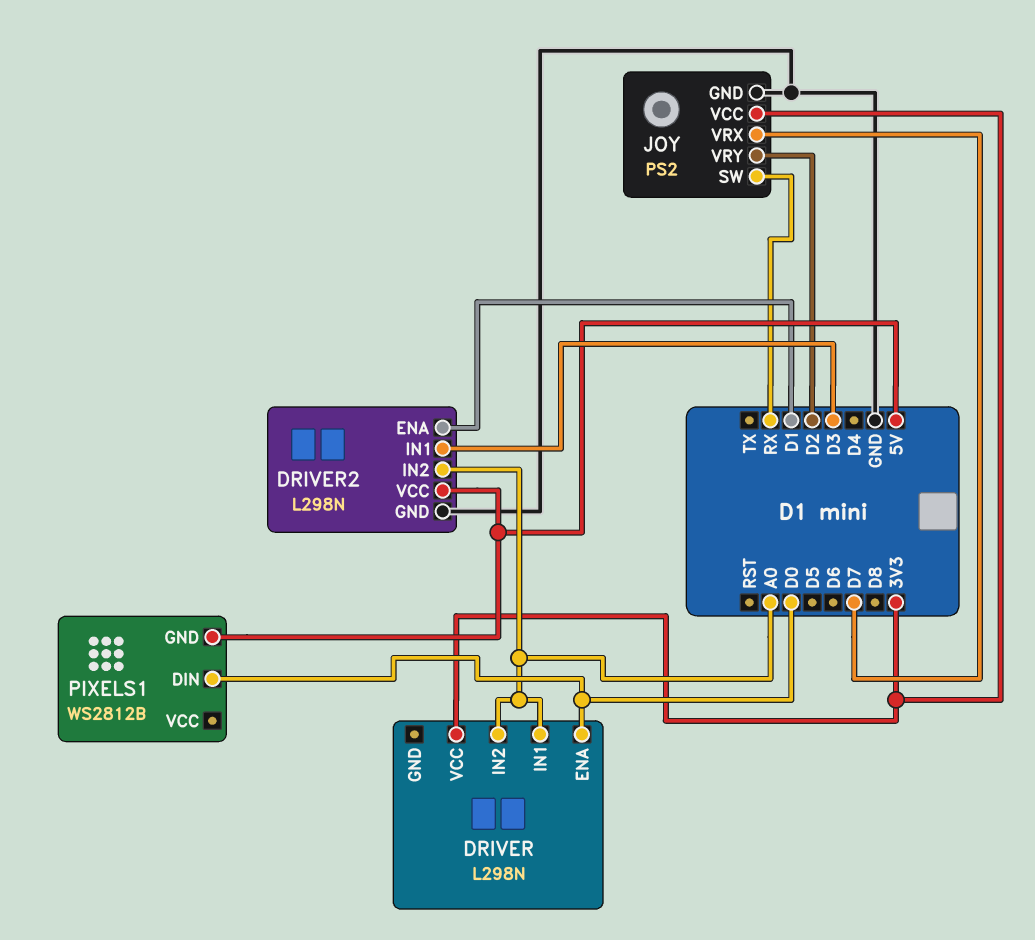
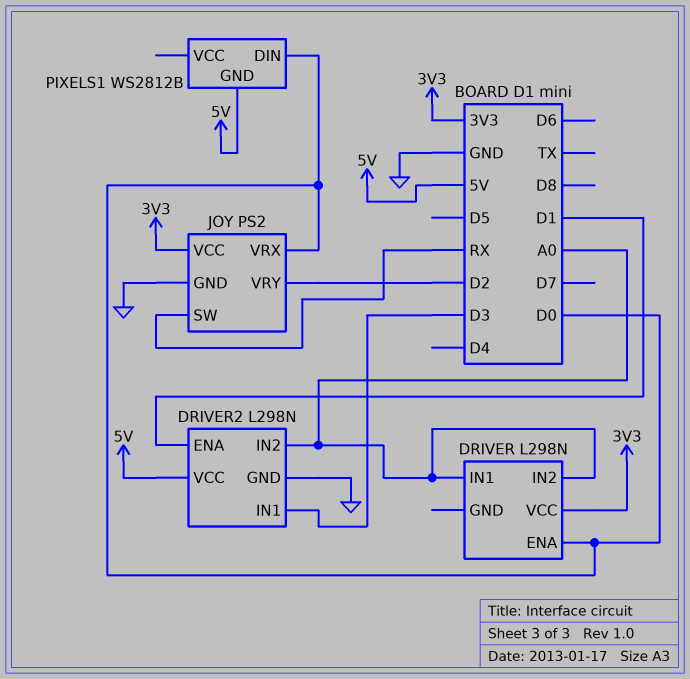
JOY pin VRX: D7 -> D0

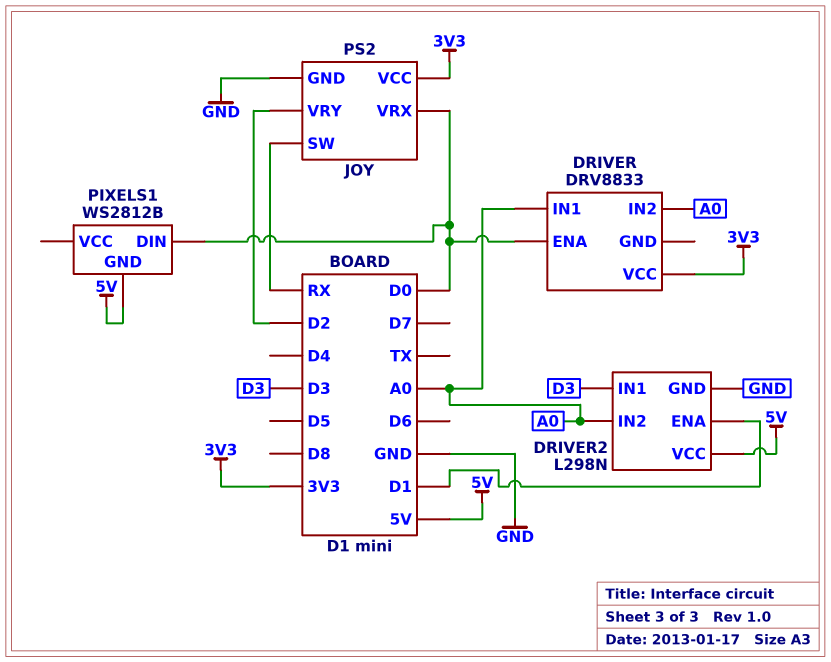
DRIVER: L298N -> DRV8833

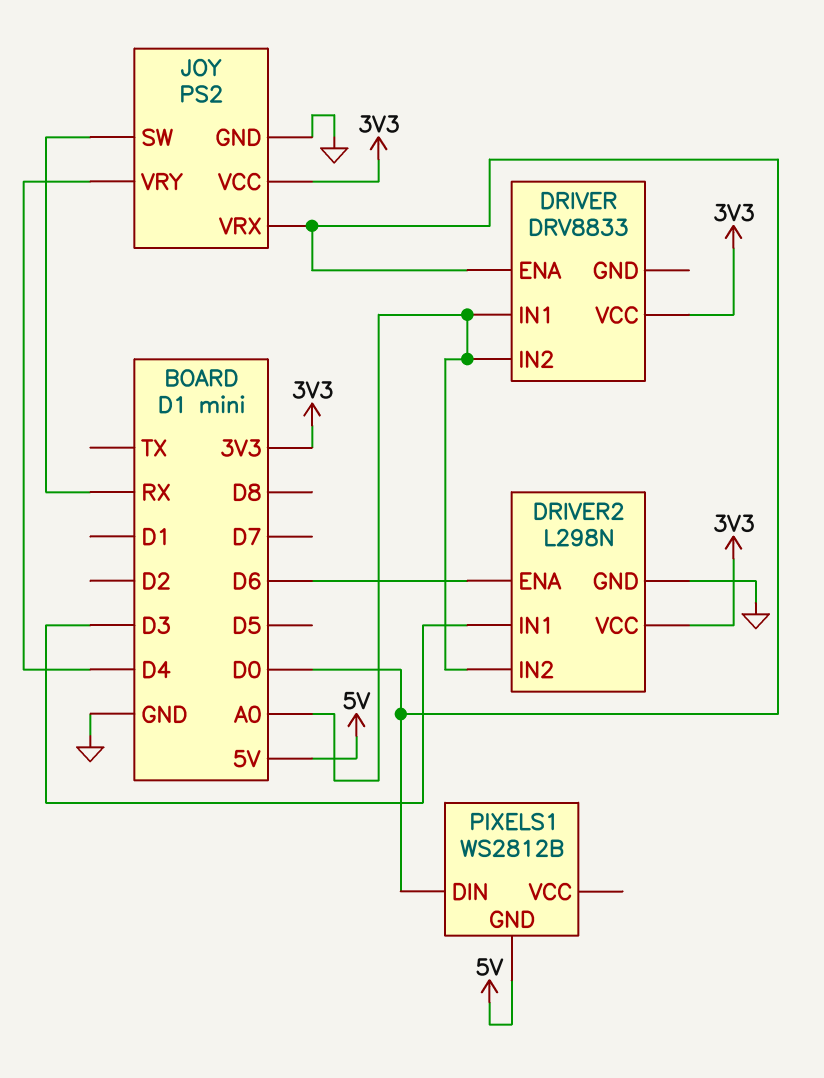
DRIVER2 pin ENA: D1 -> D6
DRIVER2 pin VCC: 5V -> 3V3
JOY pin VRY: D2 -> D4

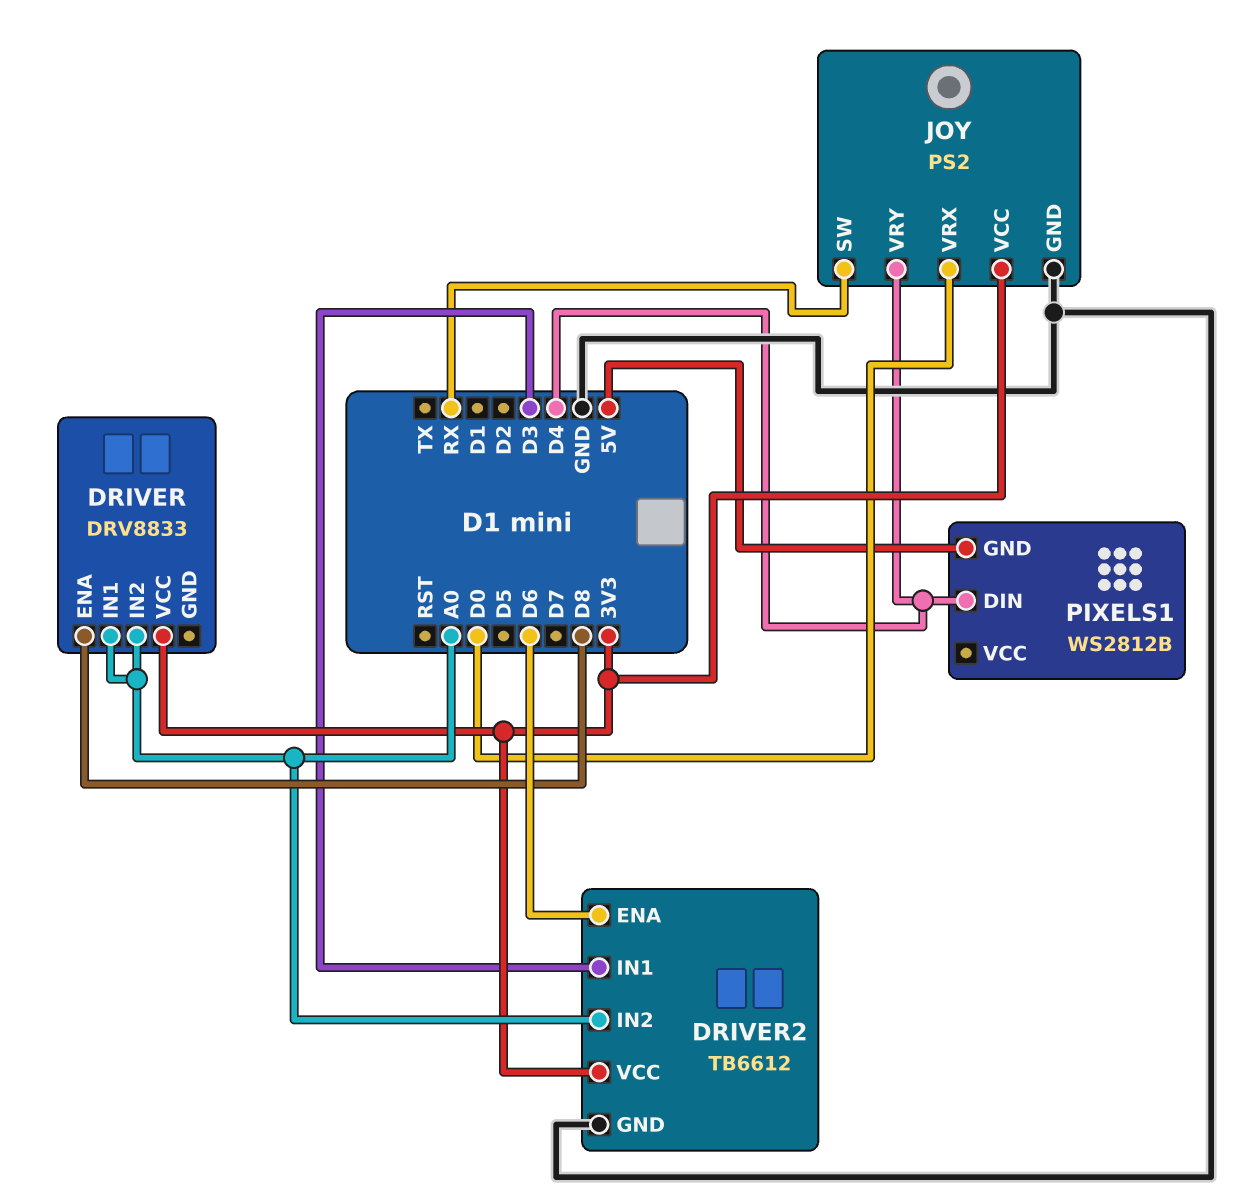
DRIVER pin ENA: D0 -> D8
DRIVER2: L298N -> TB6612
PIXELS1 pin DIN: D0 -> D4

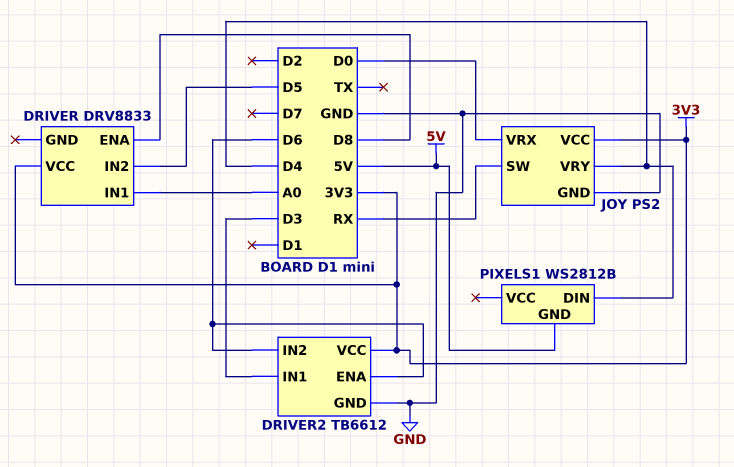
DRIVER pin IN2: A0 -> D5
DRIVER2 pin IN2: A0 -> D6

